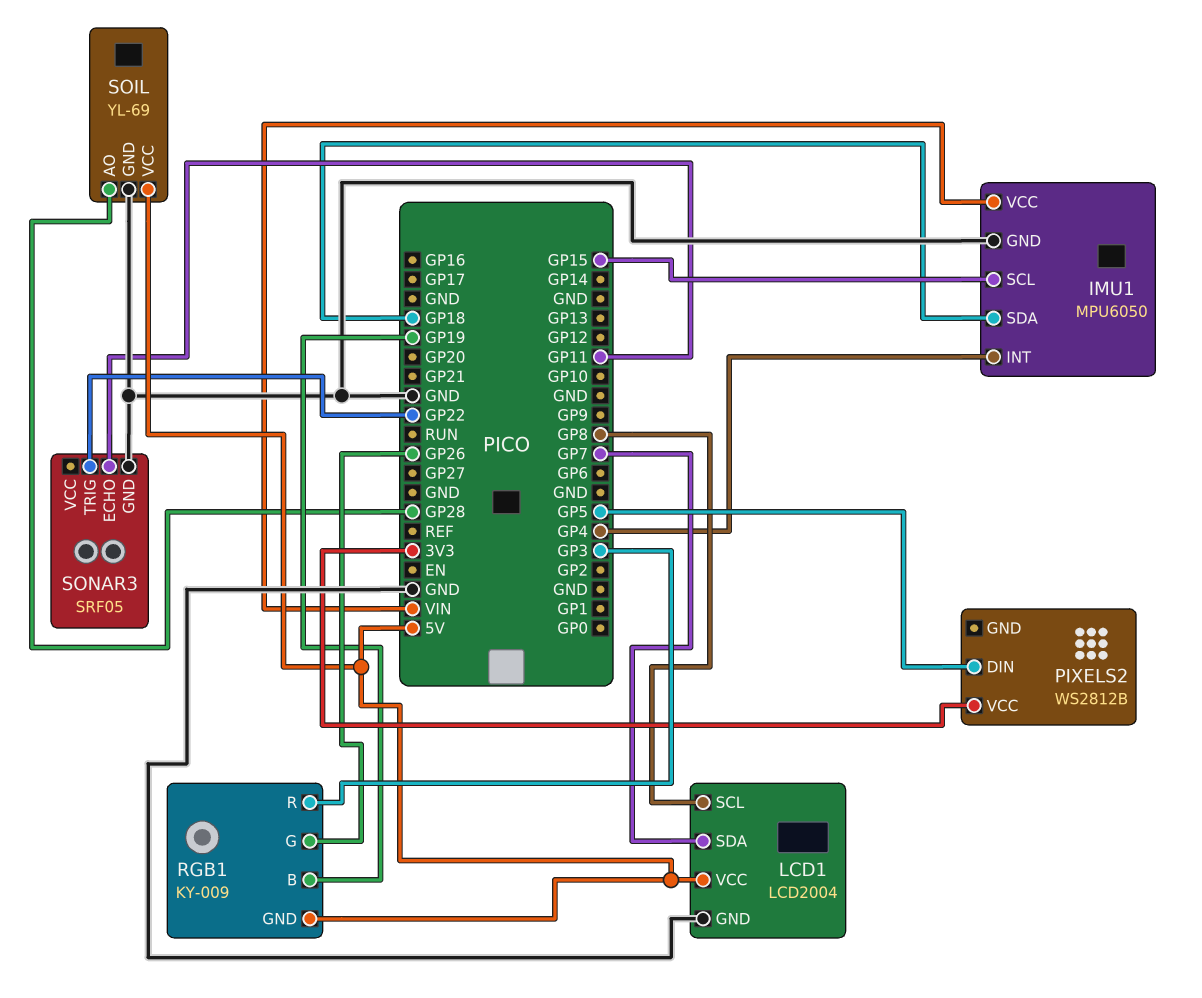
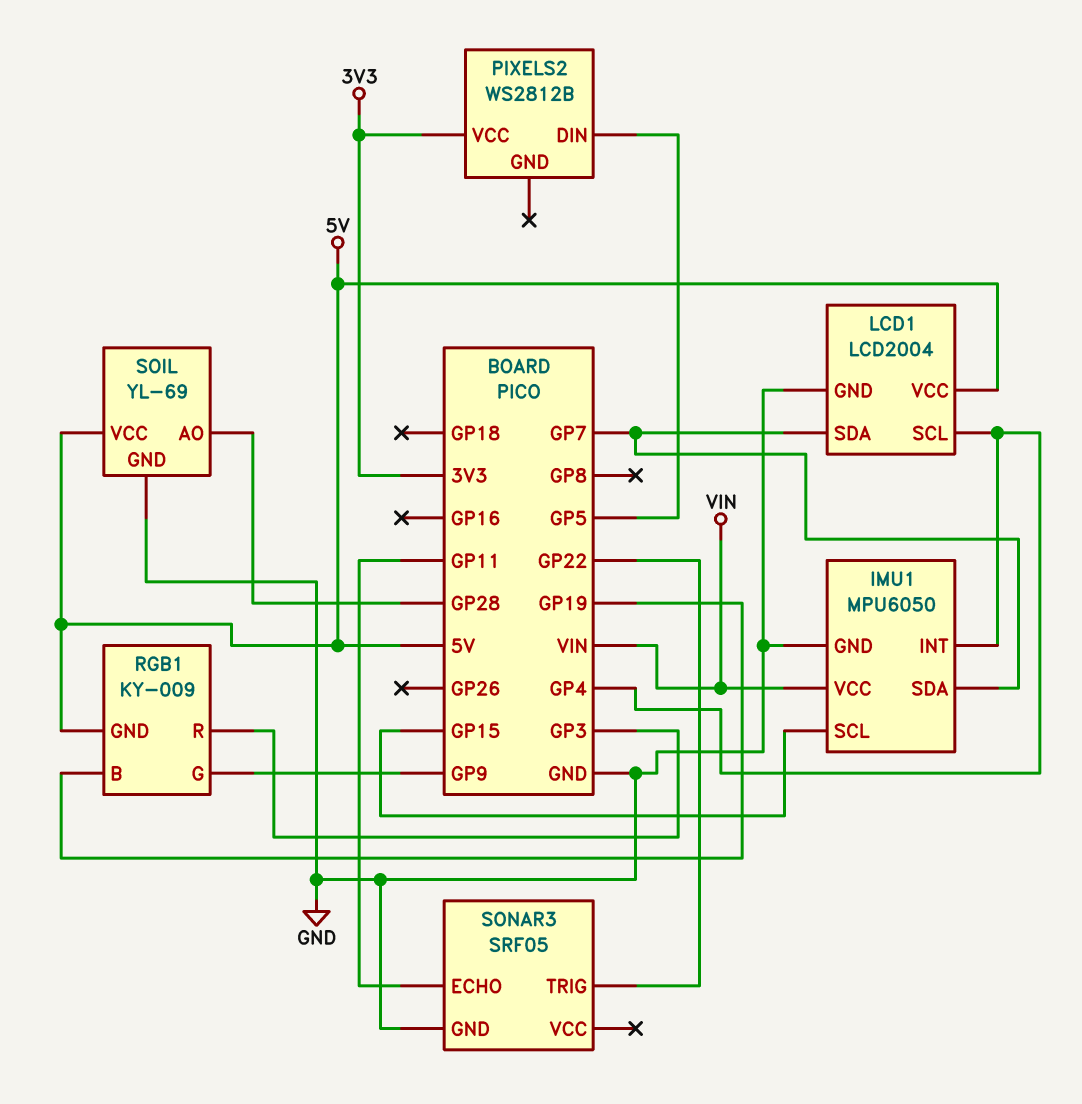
IMU1 pin SDA: GP18 -> GP7
LCD1 pin SCL: GP8 -> GP4
RGB1 pin G: GP26 -> GP9

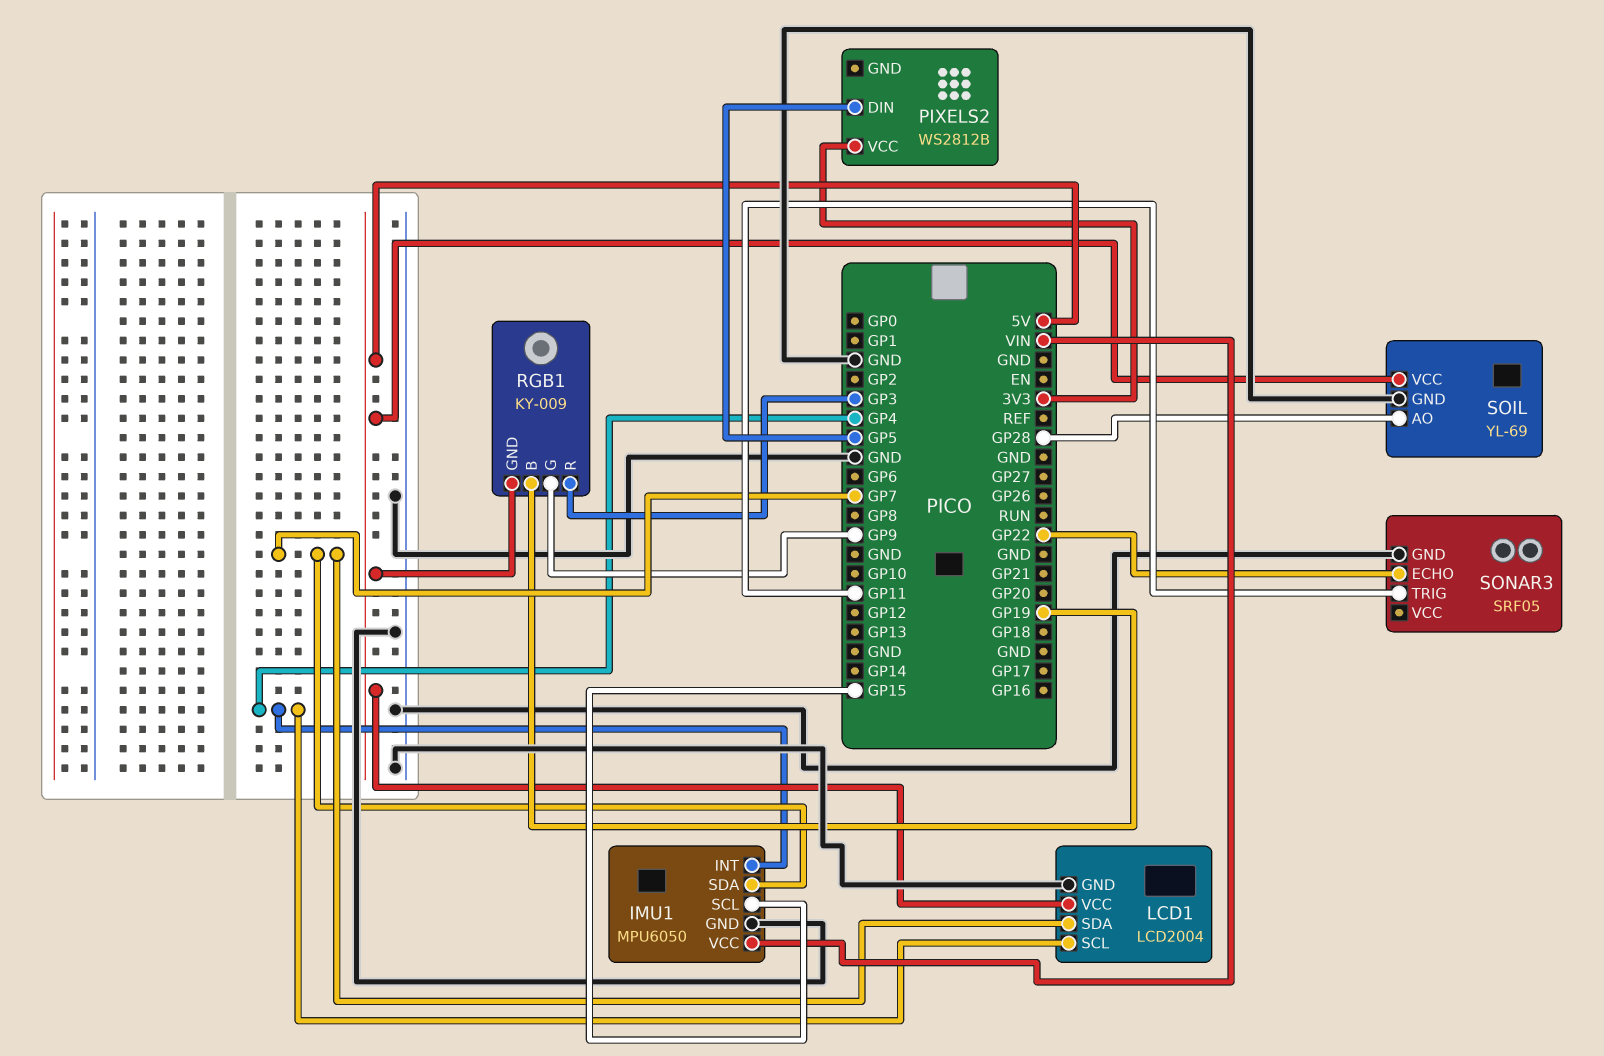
SONAR3 pin ECHO: GP11 -> GP22
SONAR3 pin TRIG: GP22 -> GP11

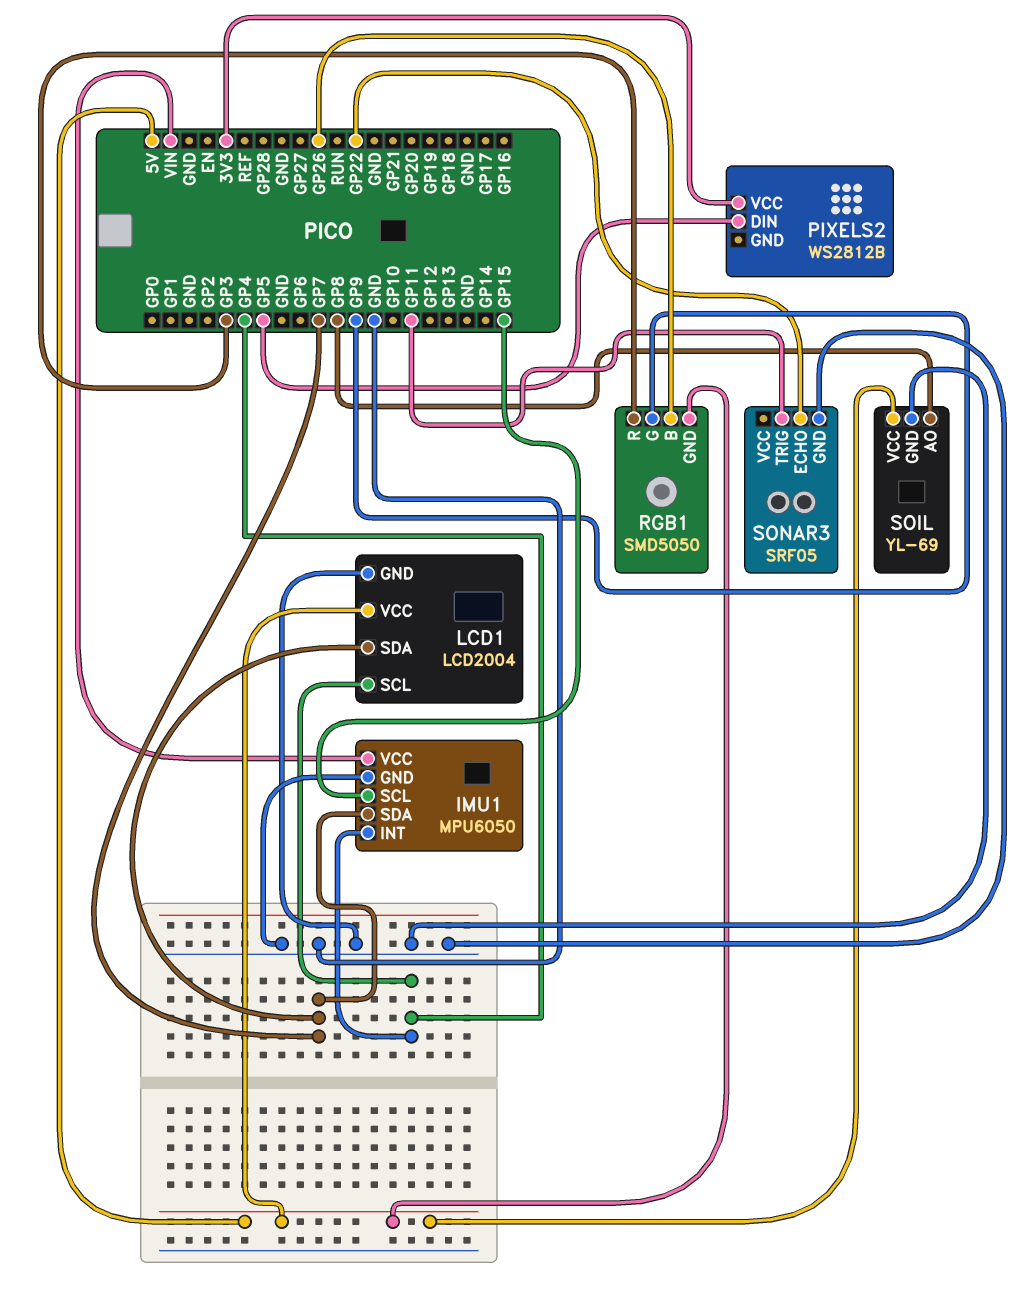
RGB1: KY-009 -> SMD5050
RGB1 pin B: GP19 -> GP26
SOIL pin AO: GP28 -> GP8

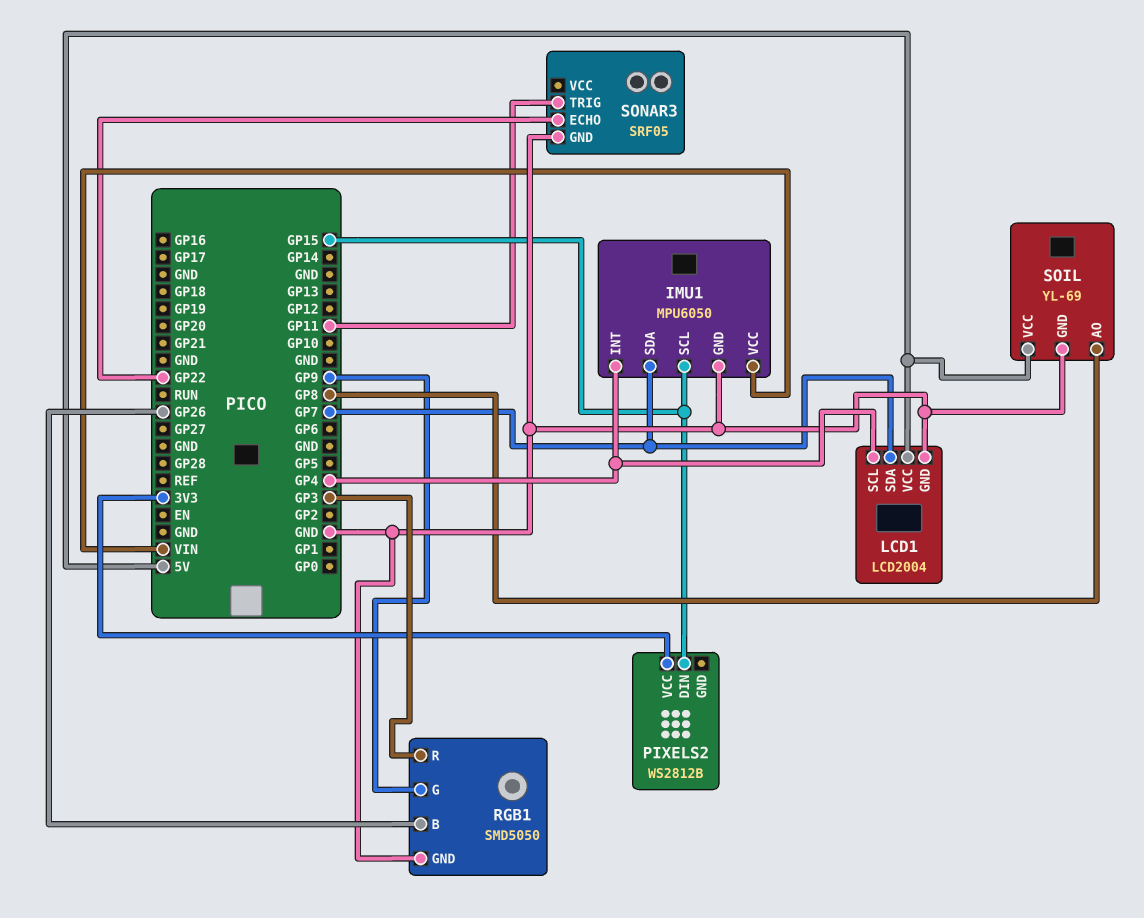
PIXELS2 pin DIN: GP5 -> GP15
RGB1 pin GND: 5V -> GND

